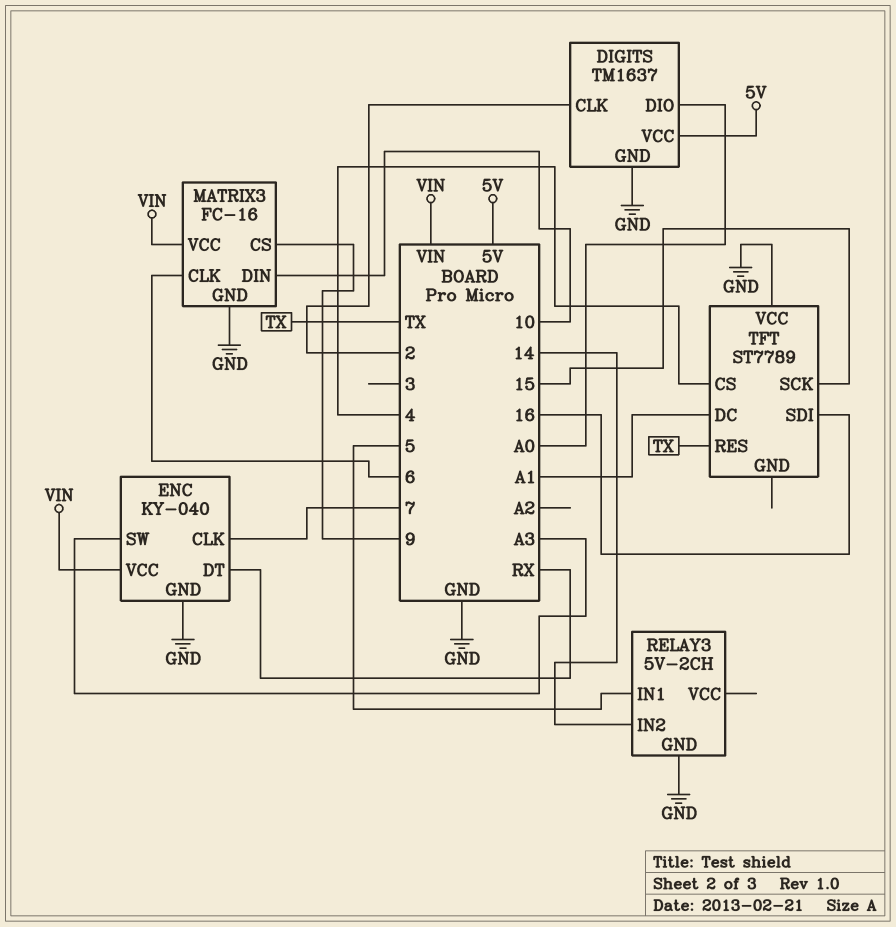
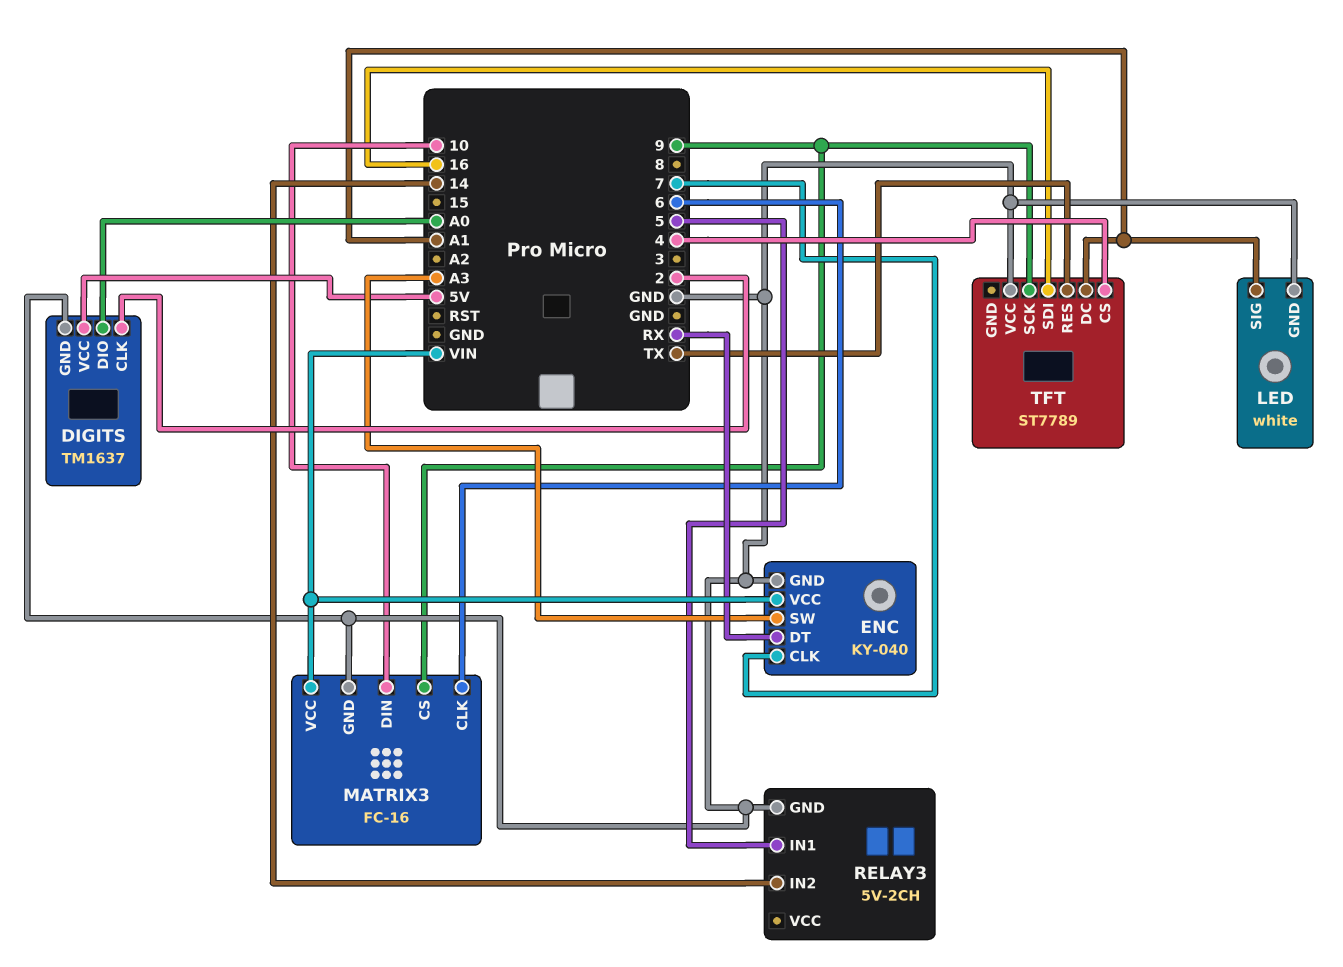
LED: none -> white
LED pin GND: none -> GND
LED pin SIG: none -> A1
TFT pin SCK: 15 -> 9

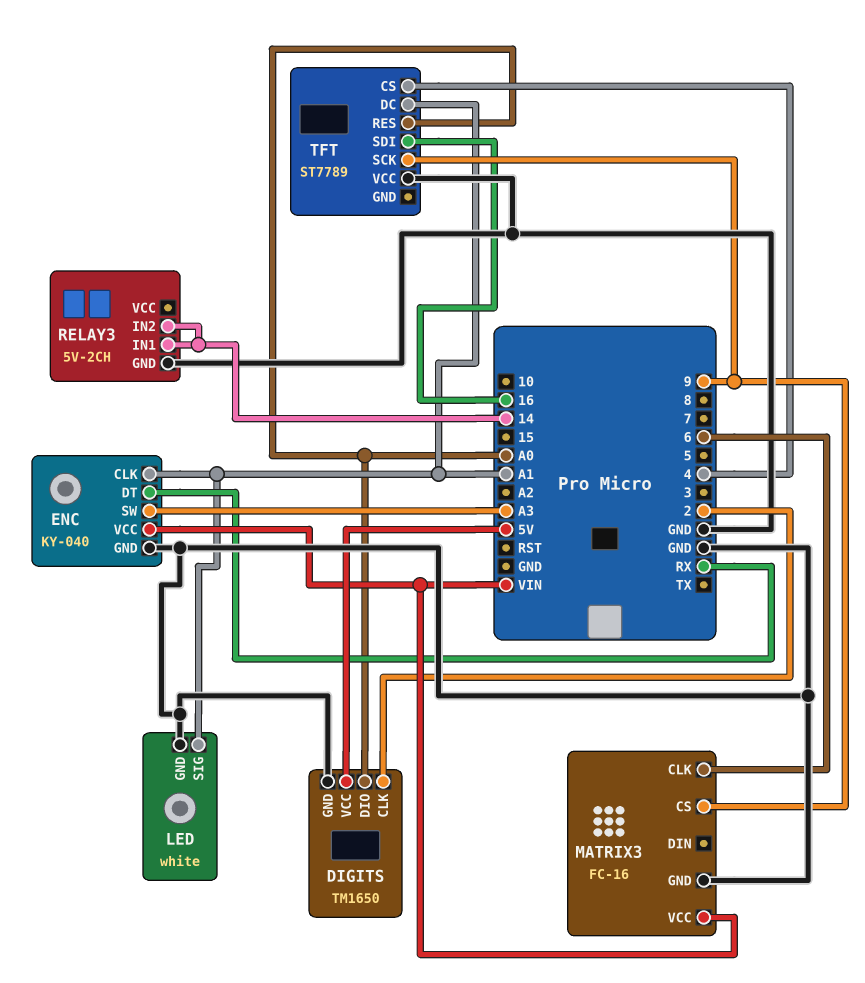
DIGITS: TM1637 -> TM1650
ENC pin CLK: 7 -> A1
MATRIX3 pin DIN: 10 -> none
RELAY3 pin IN1: 5 -> 14
TFT pin RES: TX -> A0

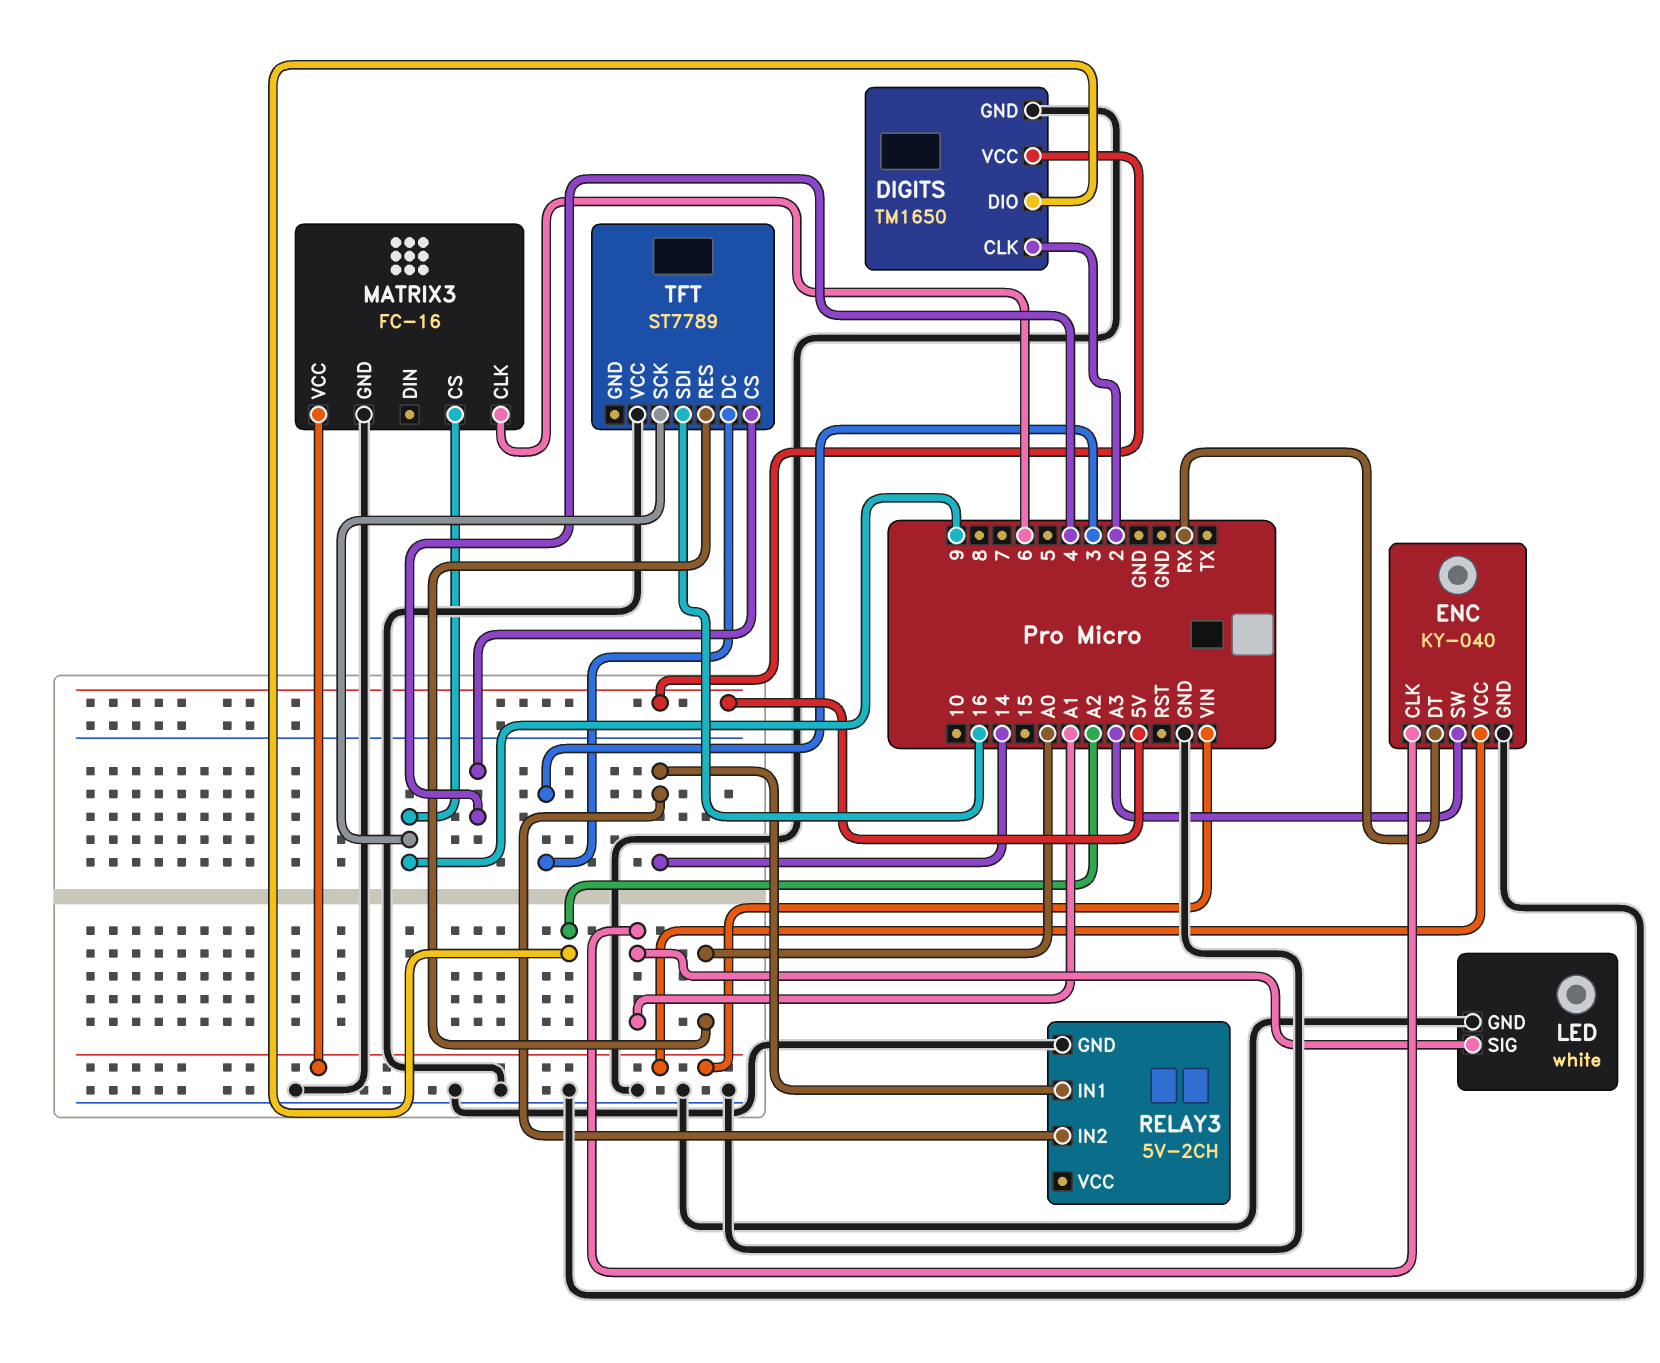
DIGITS pin DIO: A0 -> A2
TFT pin DC: A1 -> 3

